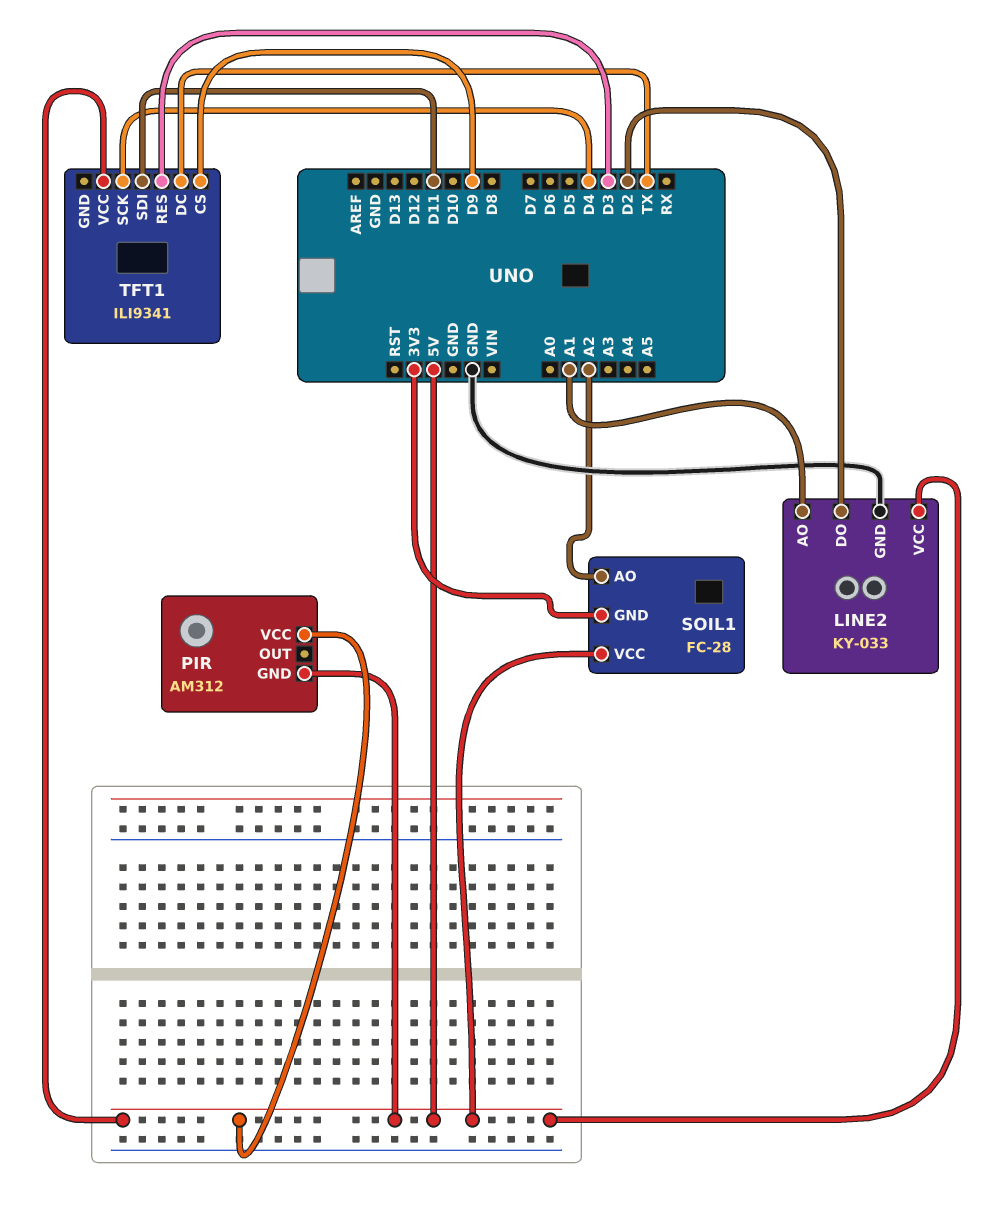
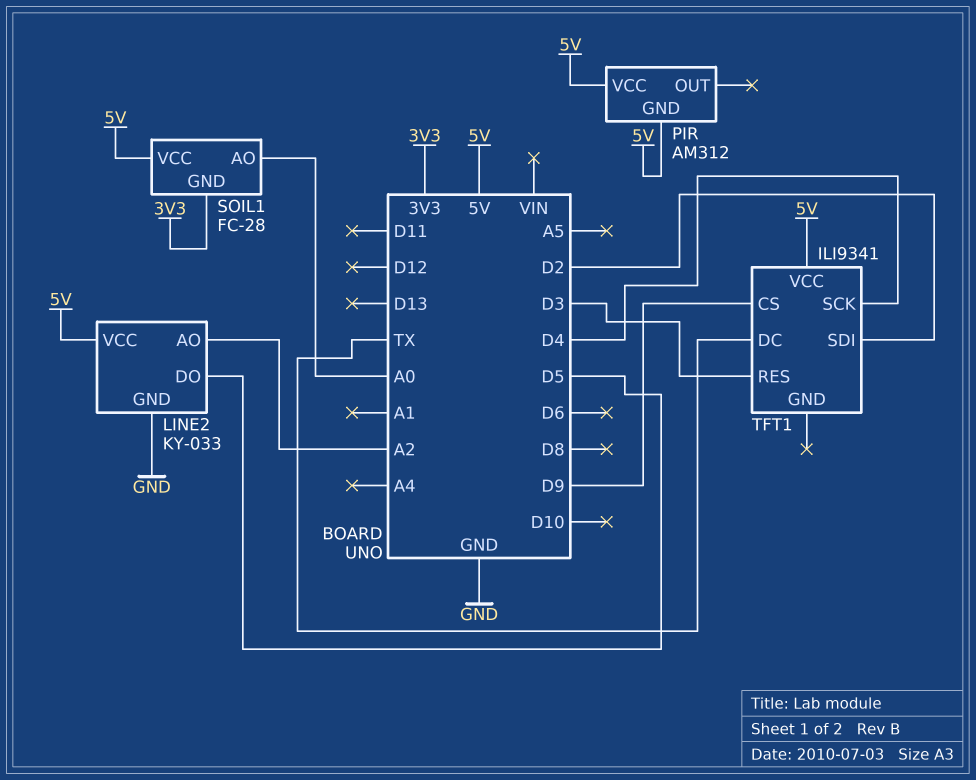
LINE2 pin AO: A1 -> A2
LINE2 pin DO: D2 -> D5
SOIL1 pin AO: A2 -> A0
TFT1 pin SDI: D11 -> D2

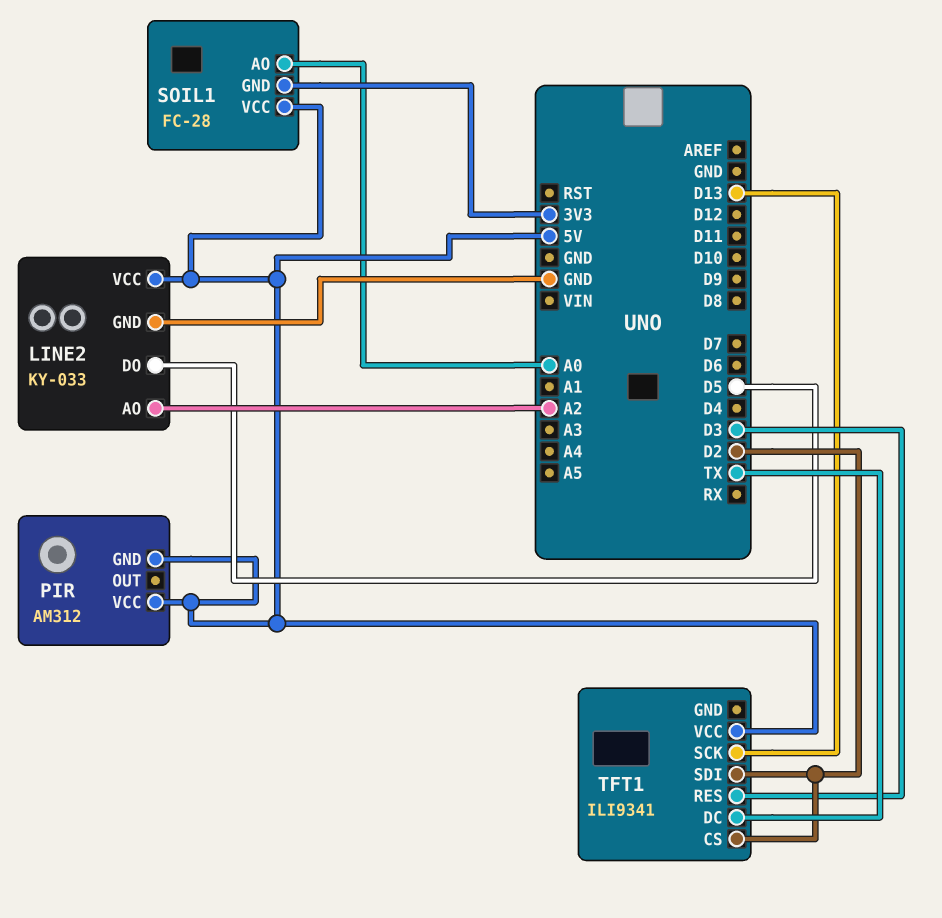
TFT1 pin CS: D9 -> D2
TFT1 pin SCK: D4 -> D13

